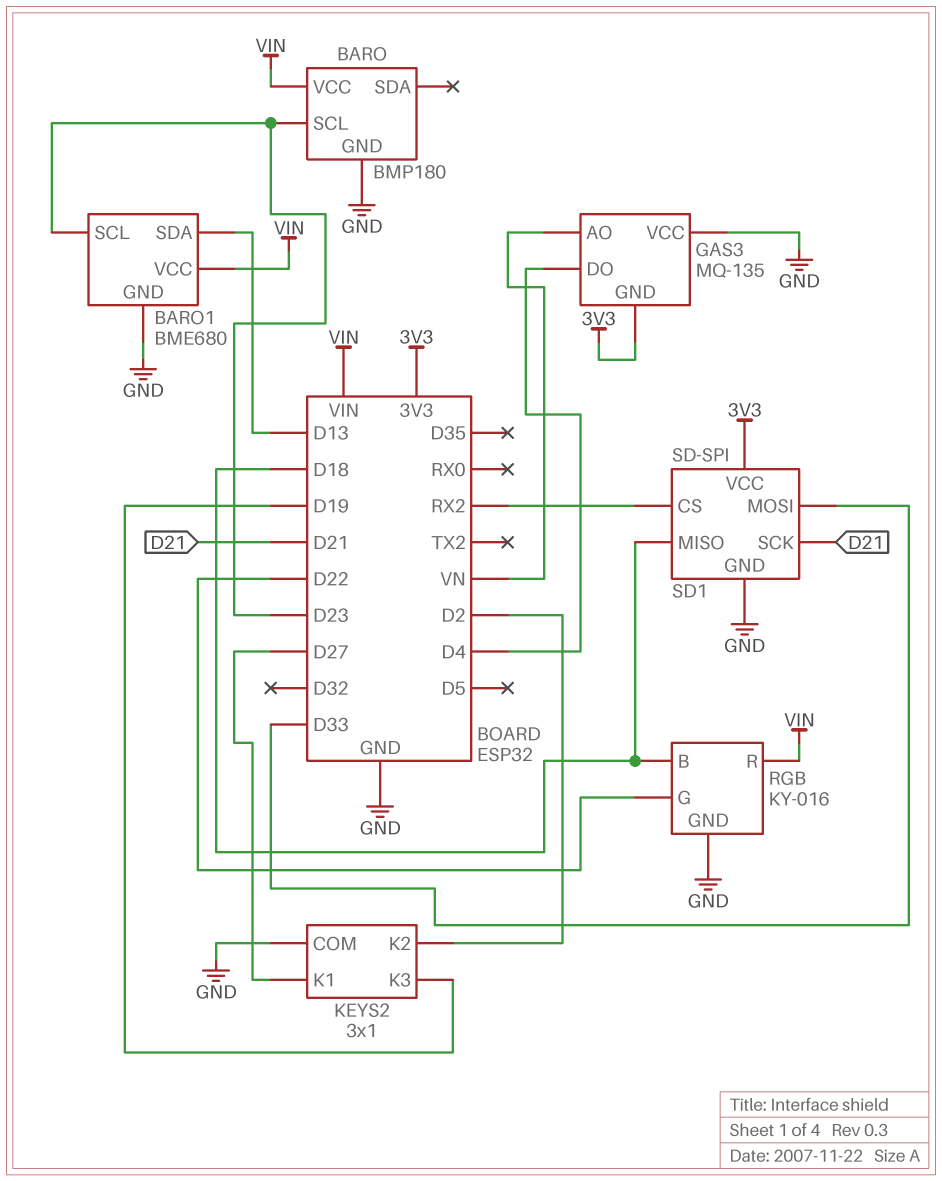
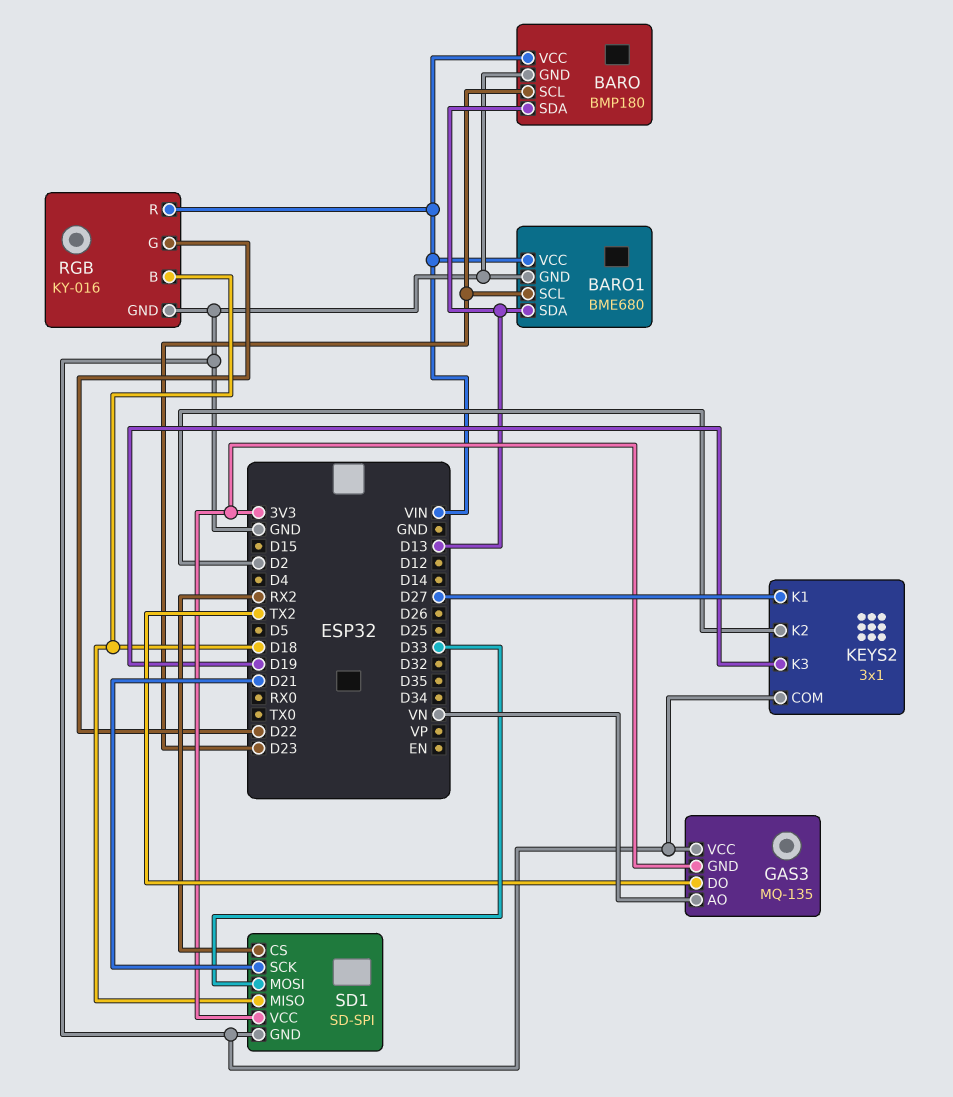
BARO pin SDA: none -> D13
GAS3 pin DO: D4 -> TX2

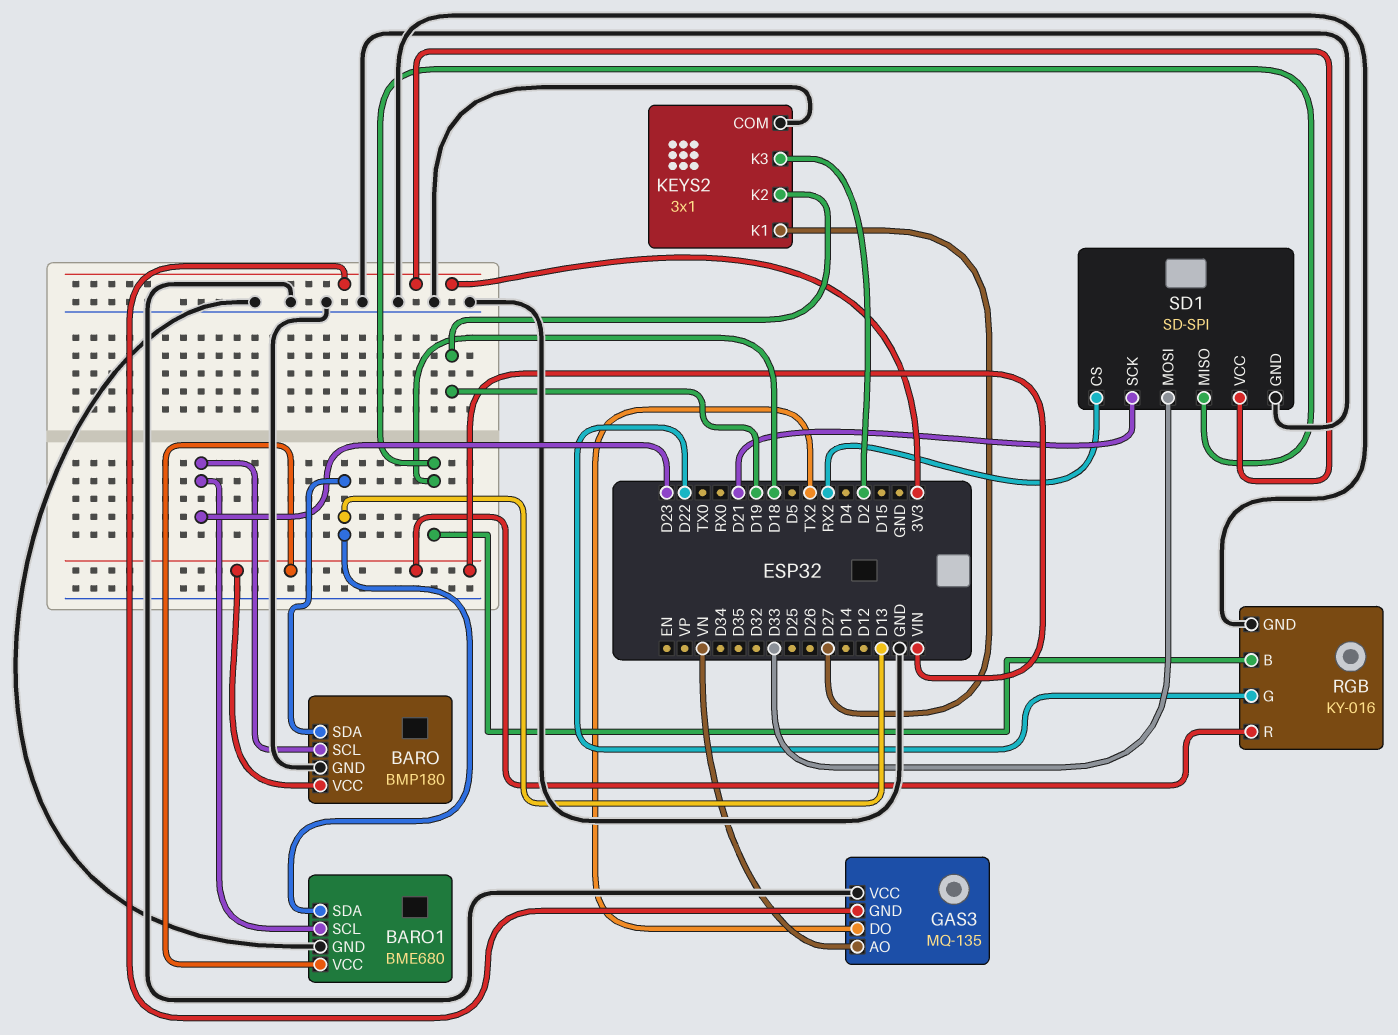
KEYS2 pin K2: D2 -> D19
KEYS2 pin K3: D19 -> D2

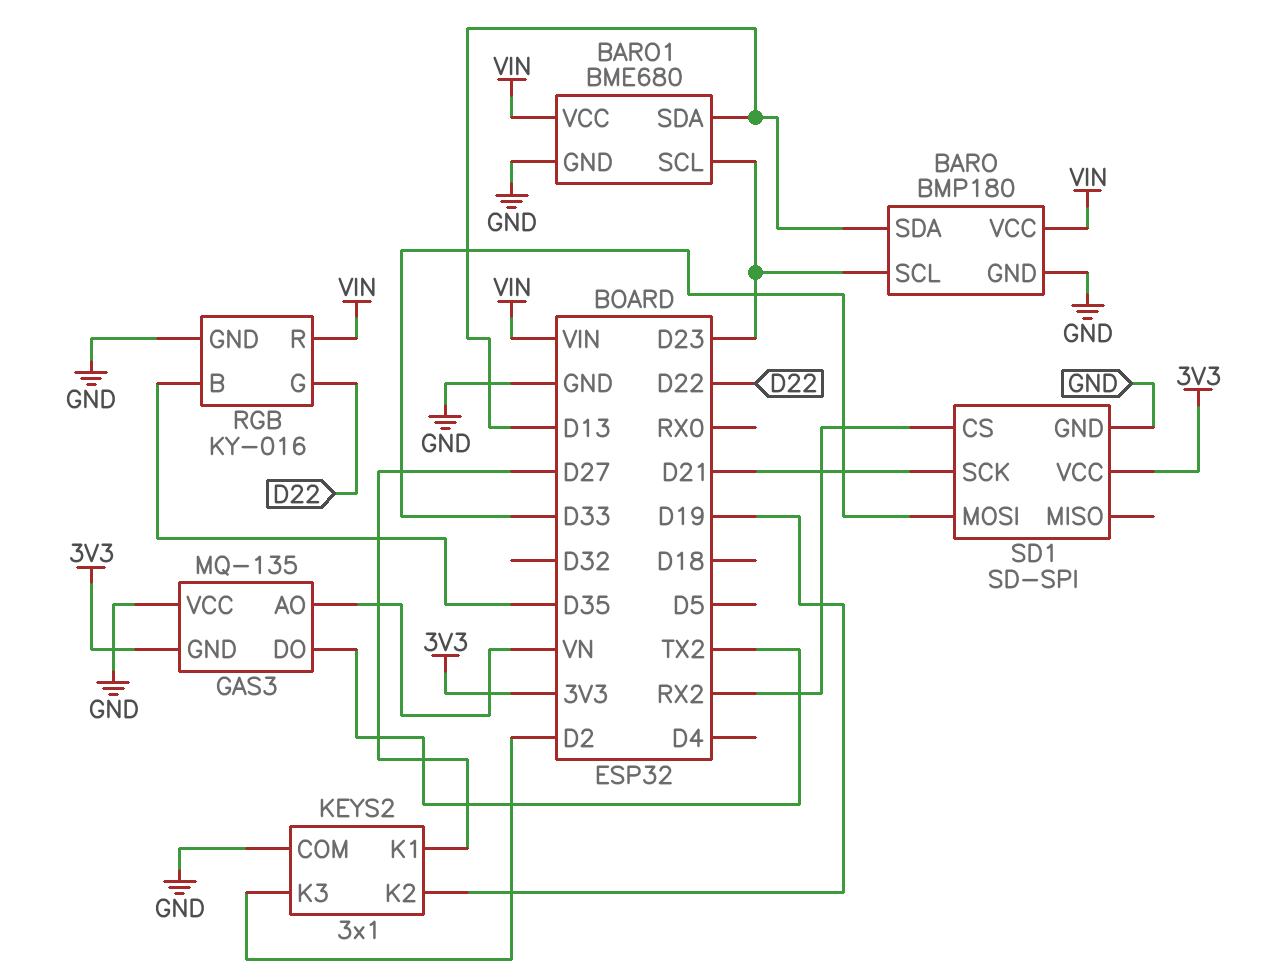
RGB pin B: D18 -> D35
SD1 pin MISO: D18 -> none

